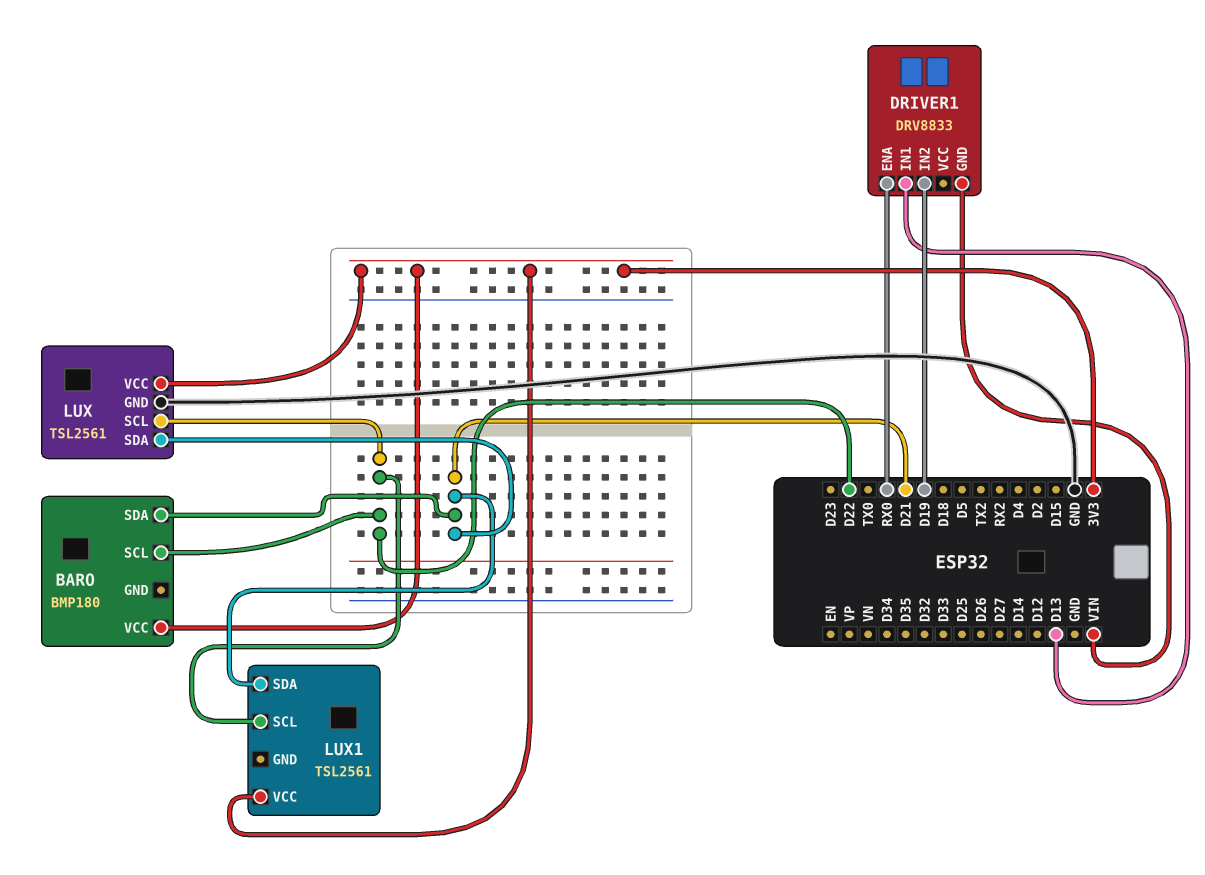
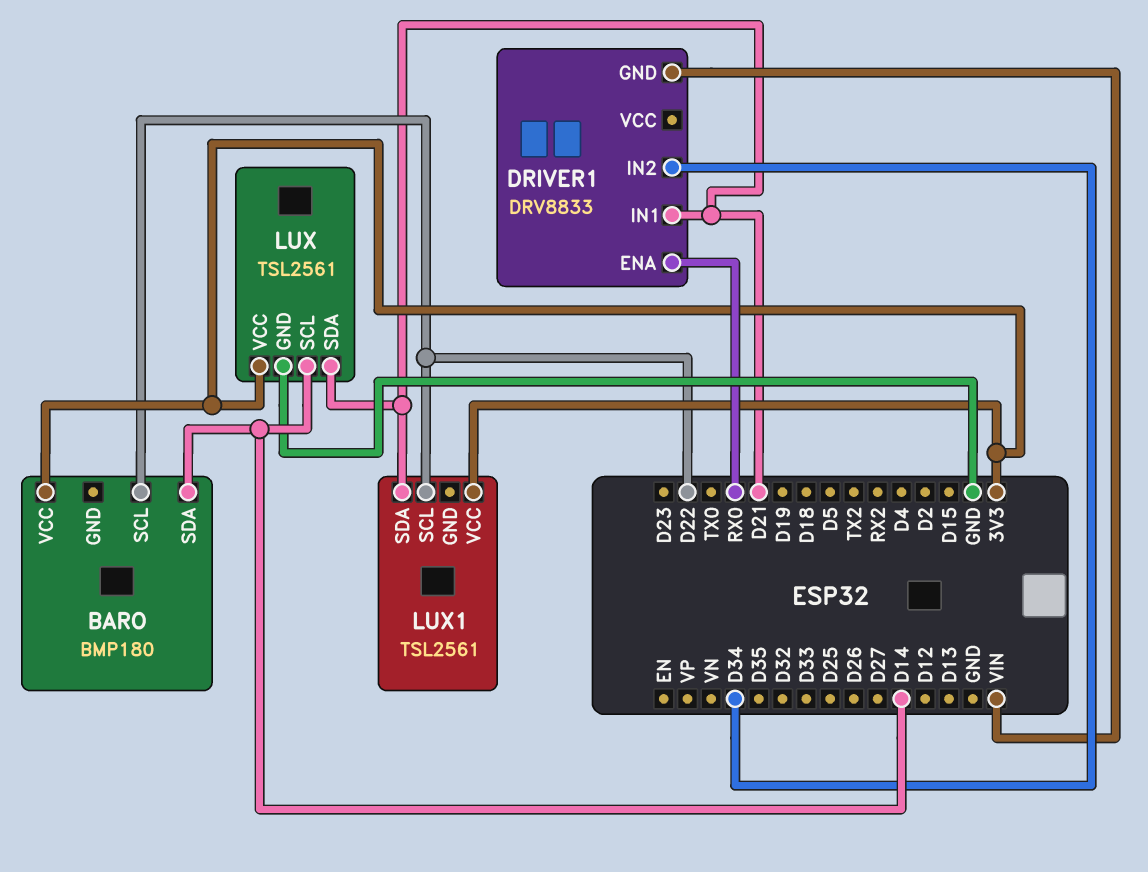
BARO pin SDA: D21 -> D14
DRIVER1 pin IN1: D13 -> D21
DRIVER1 pin IN2: D19 -> D34
LUX pin SCL: D22 -> D14

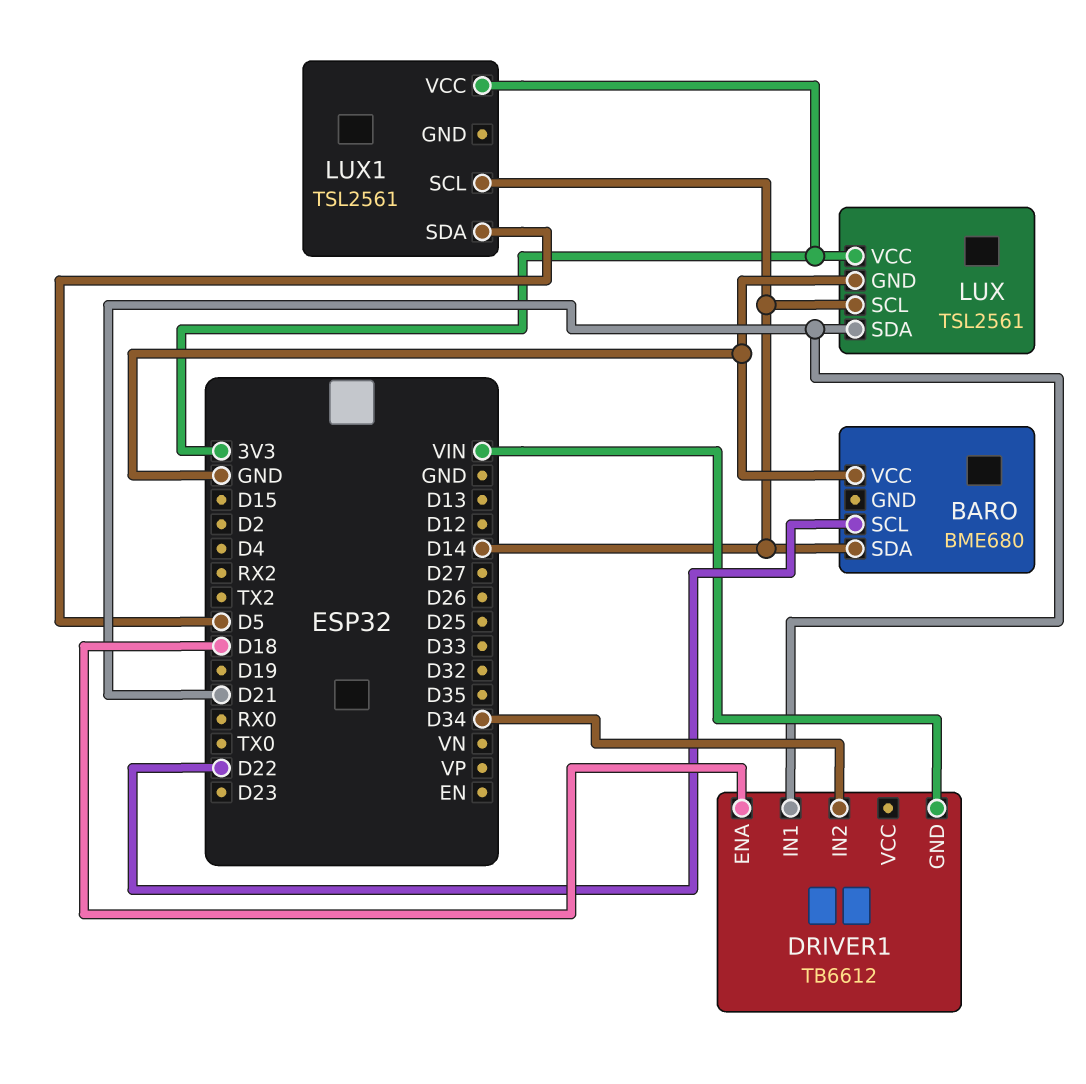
BARO: BMP180 -> BME680
BARO pin VCC: 3V3 -> GND
DRIVER1: DRV8833 -> TB6612
DRIVER1 pin ENA: RX0 -> D18
LUX1 pin SCL: D22 -> D14
LUX1 pin SDA: D21 -> D5

